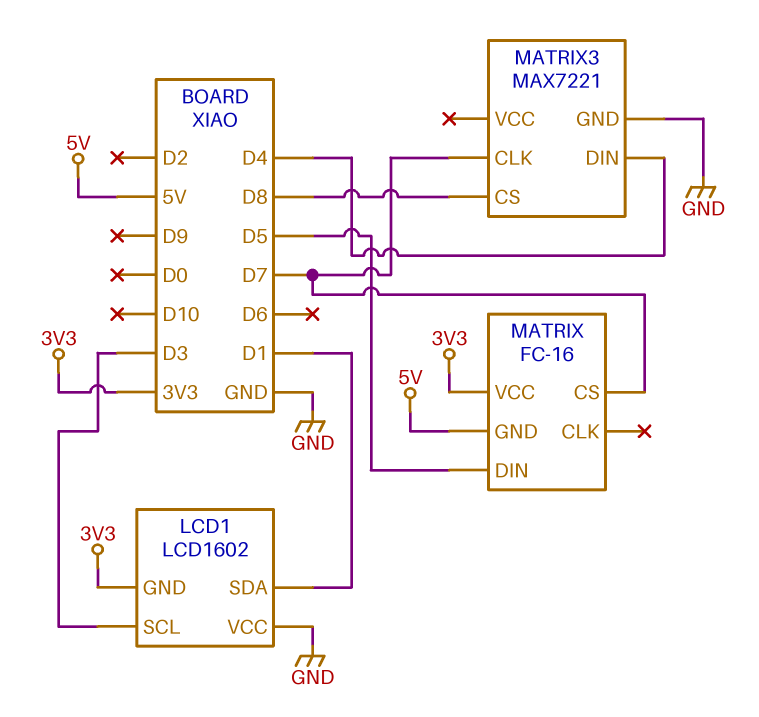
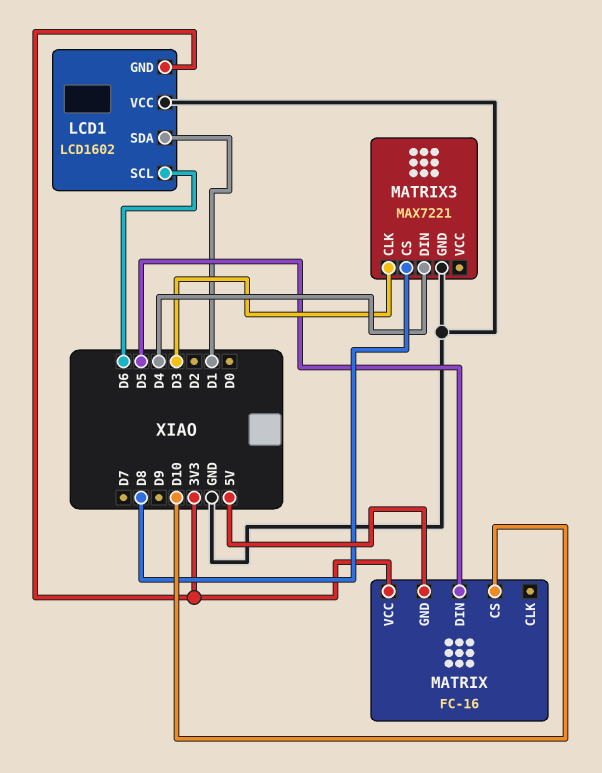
LCD1 pin SCL: D3 -> D6
MATRIX pin CS: D7 -> D10
MATRIX3 pin CLK: D7 -> D3

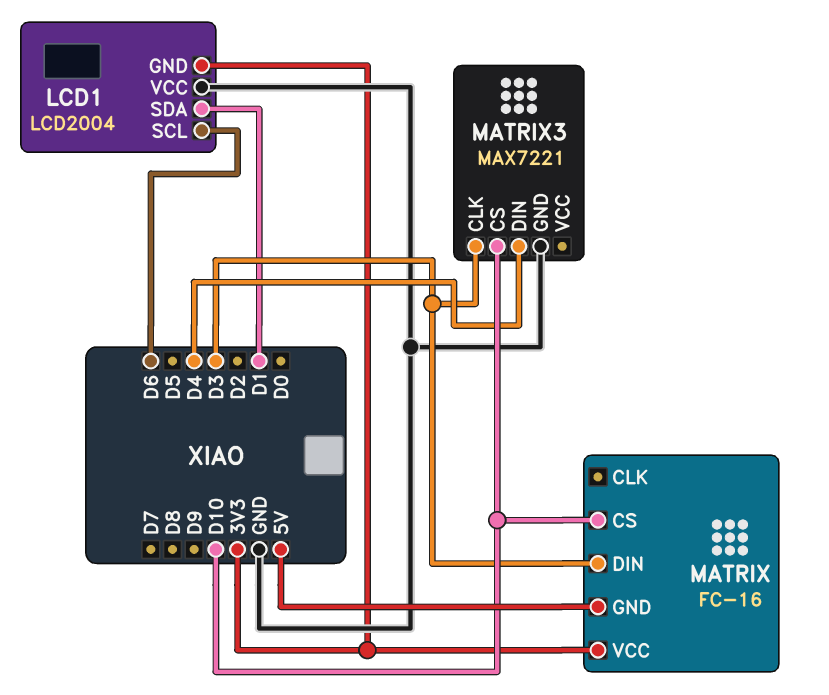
LCD1: LCD1602 -> LCD2004
MATRIX pin DIN: D5 -> D3
MATRIX3 pin CS: D8 -> D10

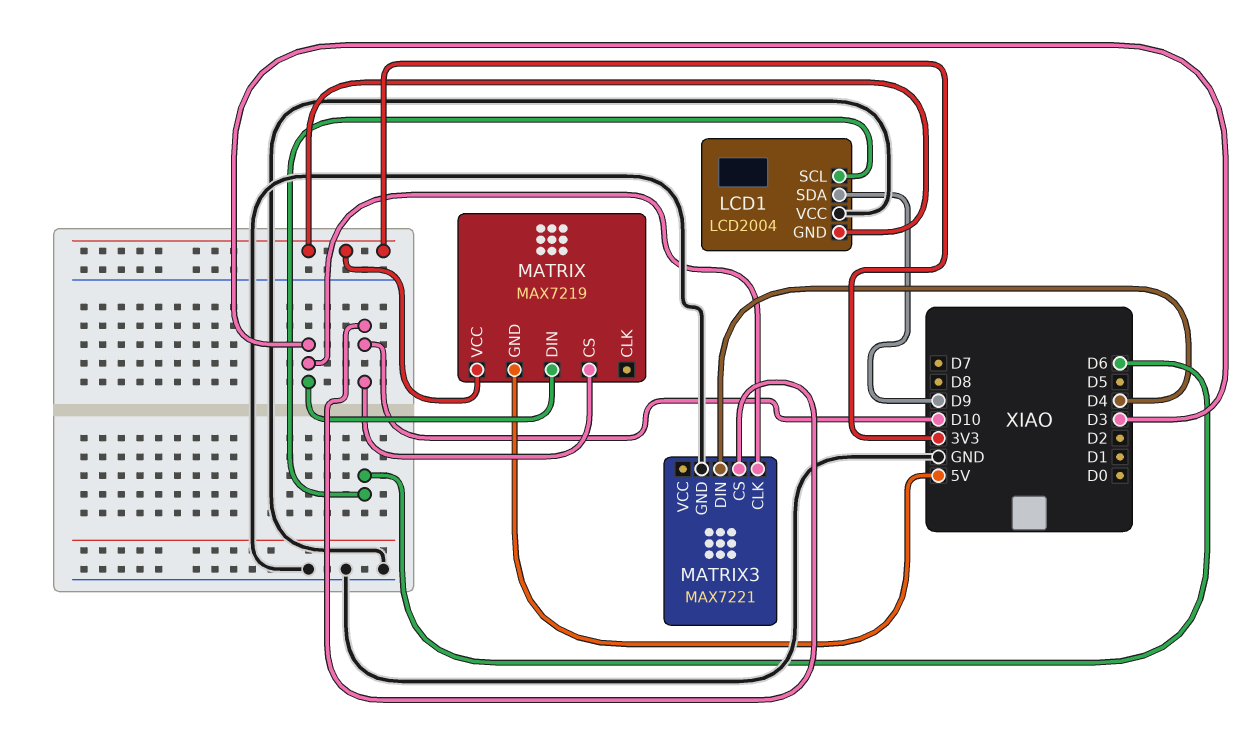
LCD1 pin SDA: D1 -> D9
MATRIX: FC-16 -> MAX7219

